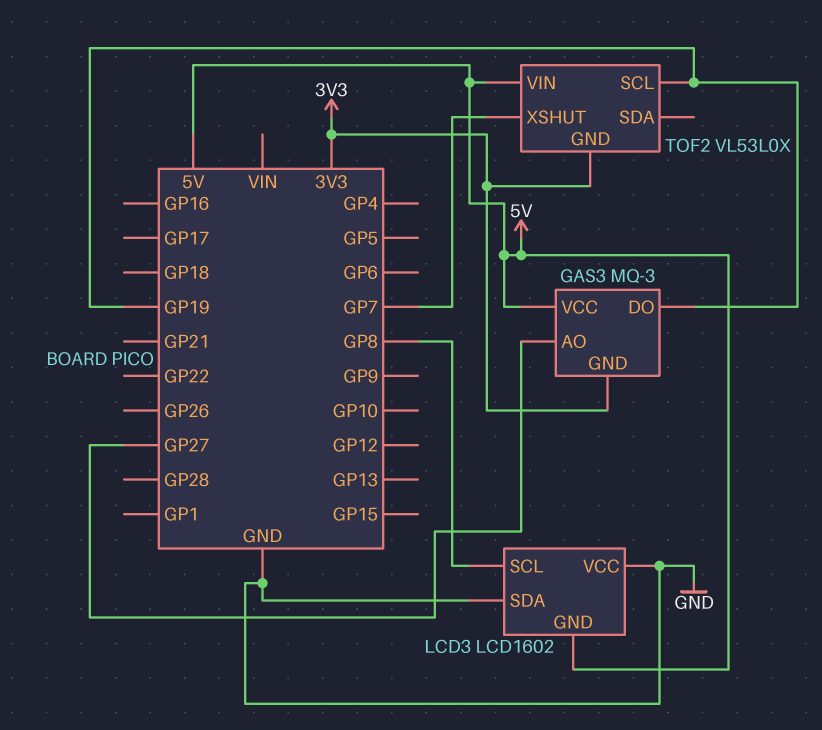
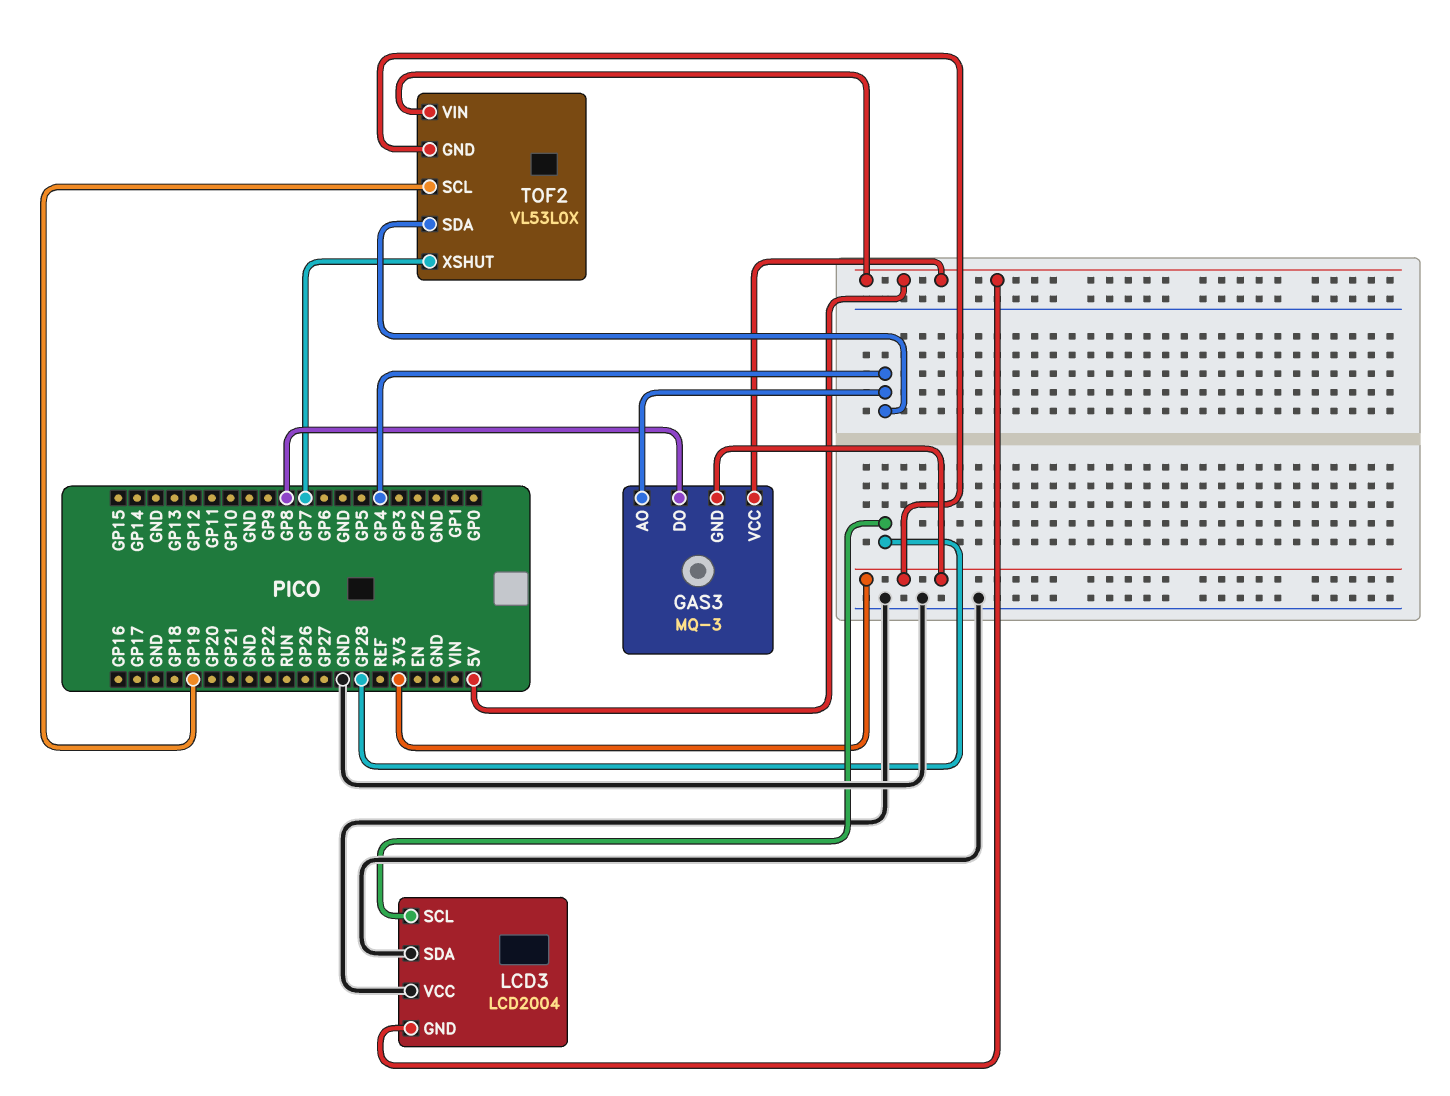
GAS3 pin AO: GP27 -> GP4
GAS3 pin DO: GP19 -> GP8
LCD3: LCD1602 -> LCD2004
LCD3 pin SCL: GP8 -> GP28
TOF2 pin SDA: none -> GP4

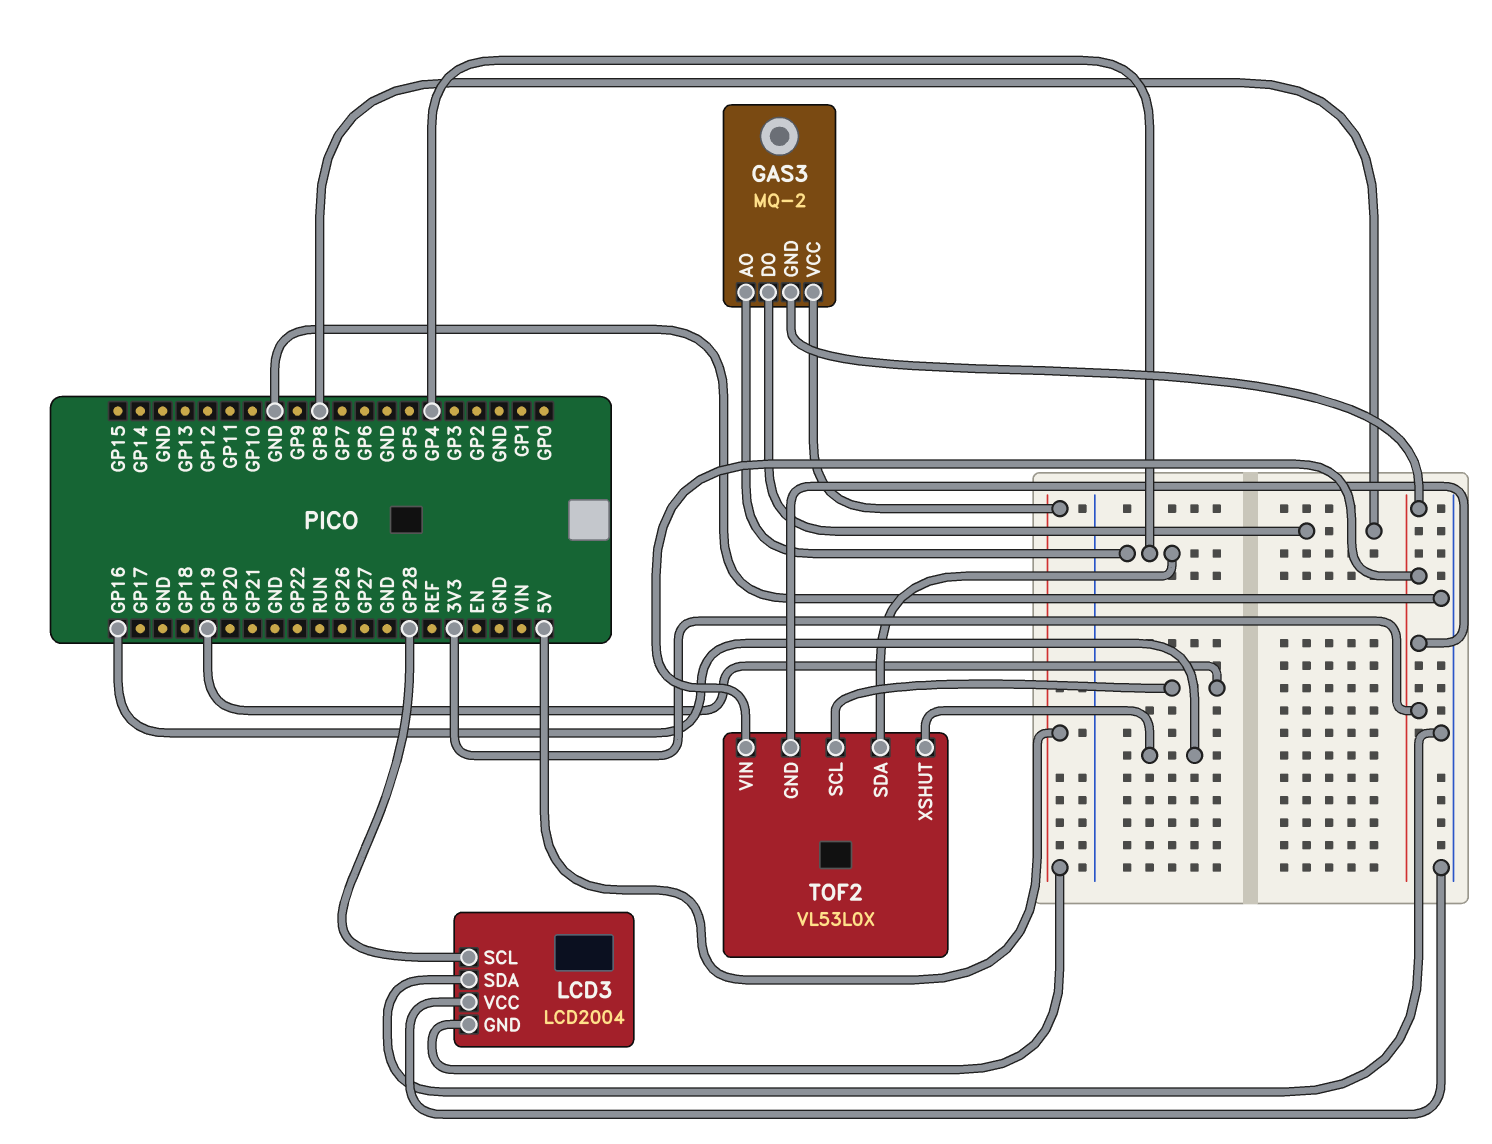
GAS3: MQ-3 -> MQ-2
TOF2 pin VIN: 5V -> 3V3
TOF2 pin XSHUT: GP7 -> GP16

